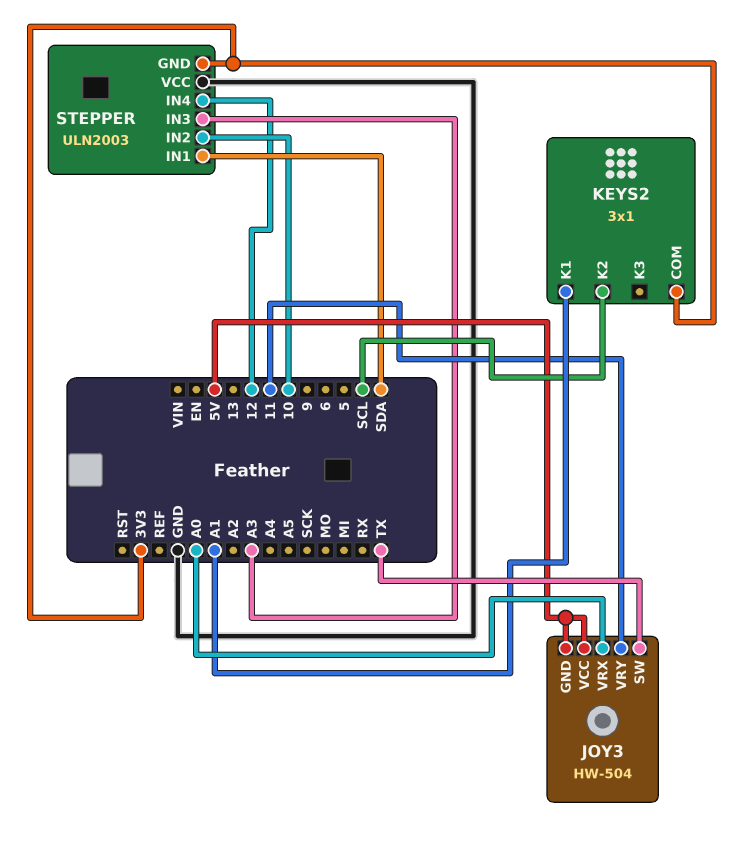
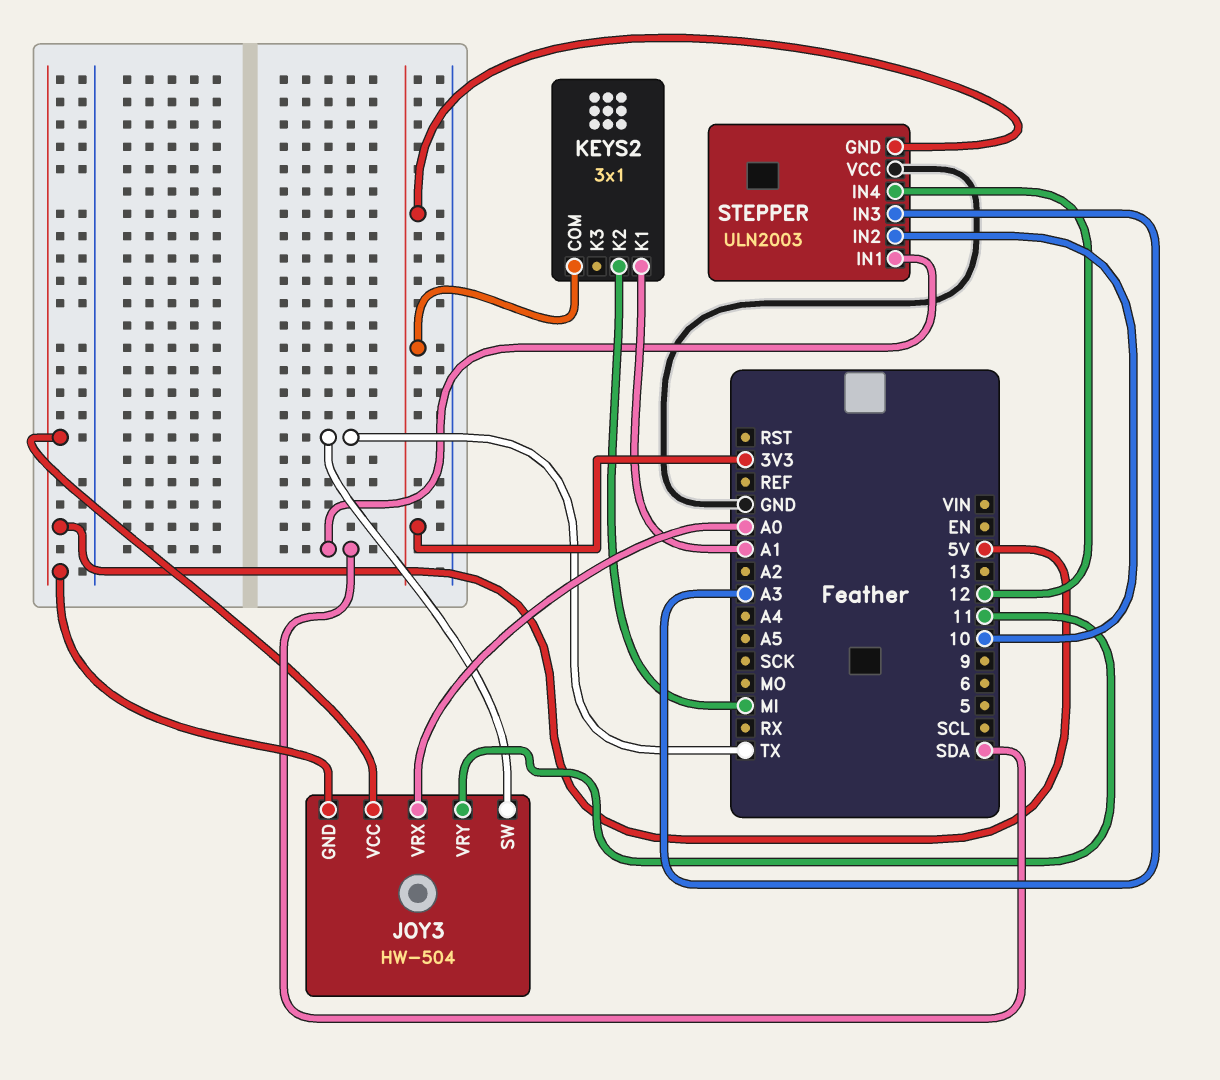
KEYS2 pin K2: SCL -> MI

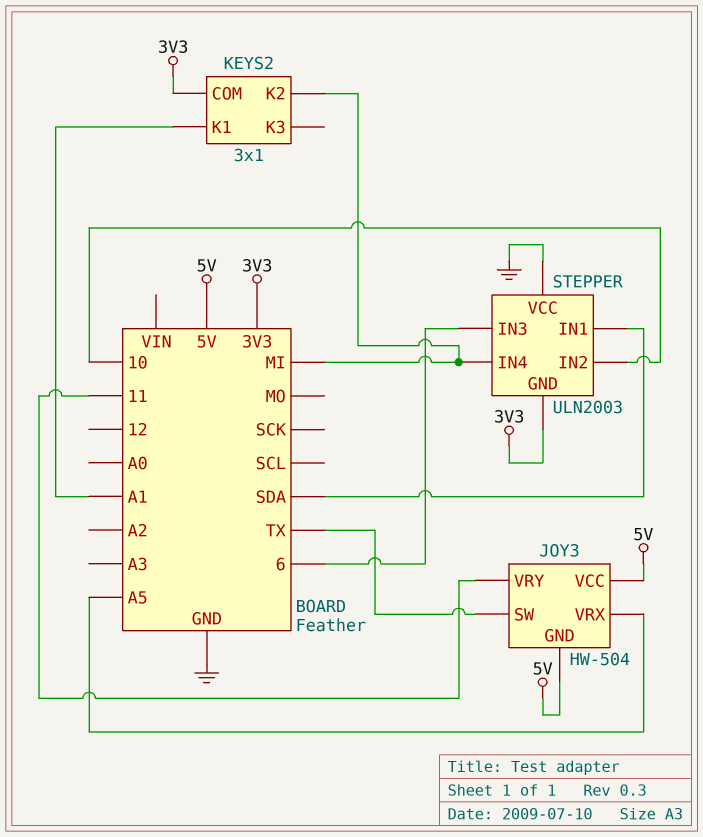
JOY3 pin VRX: A0 -> A5
STEPPER pin IN3: A3 -> 6
STEPPER pin IN4: 12 -> MI

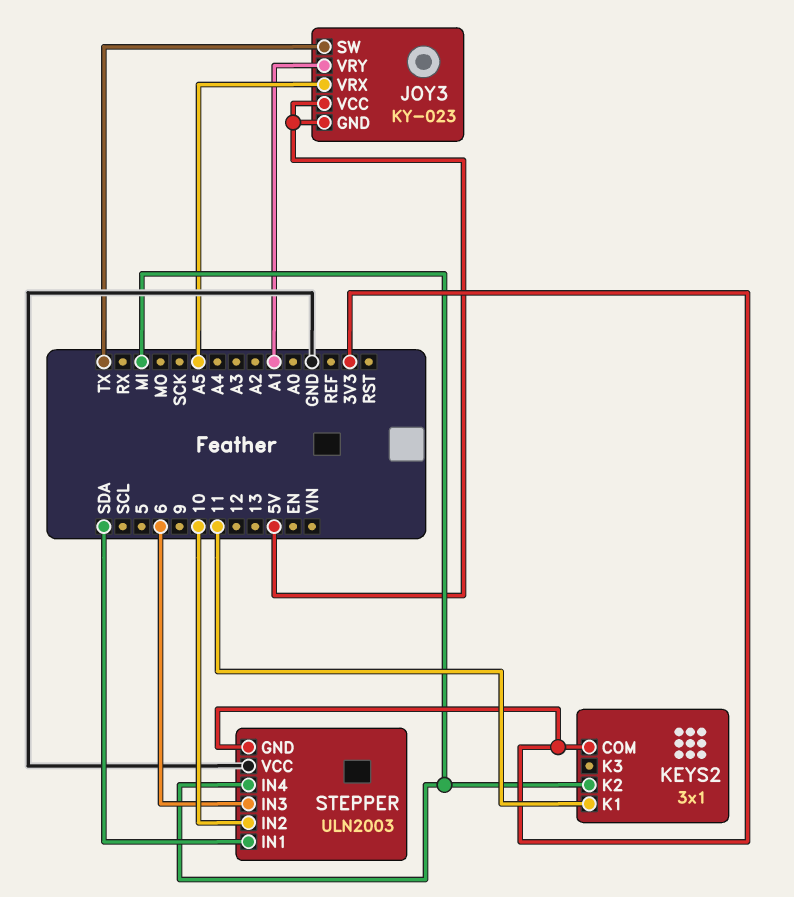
JOY3: HW-504 -> KY-023
JOY3 pin VRY: 11 -> A1
KEYS2 pin K1: A1 -> 11

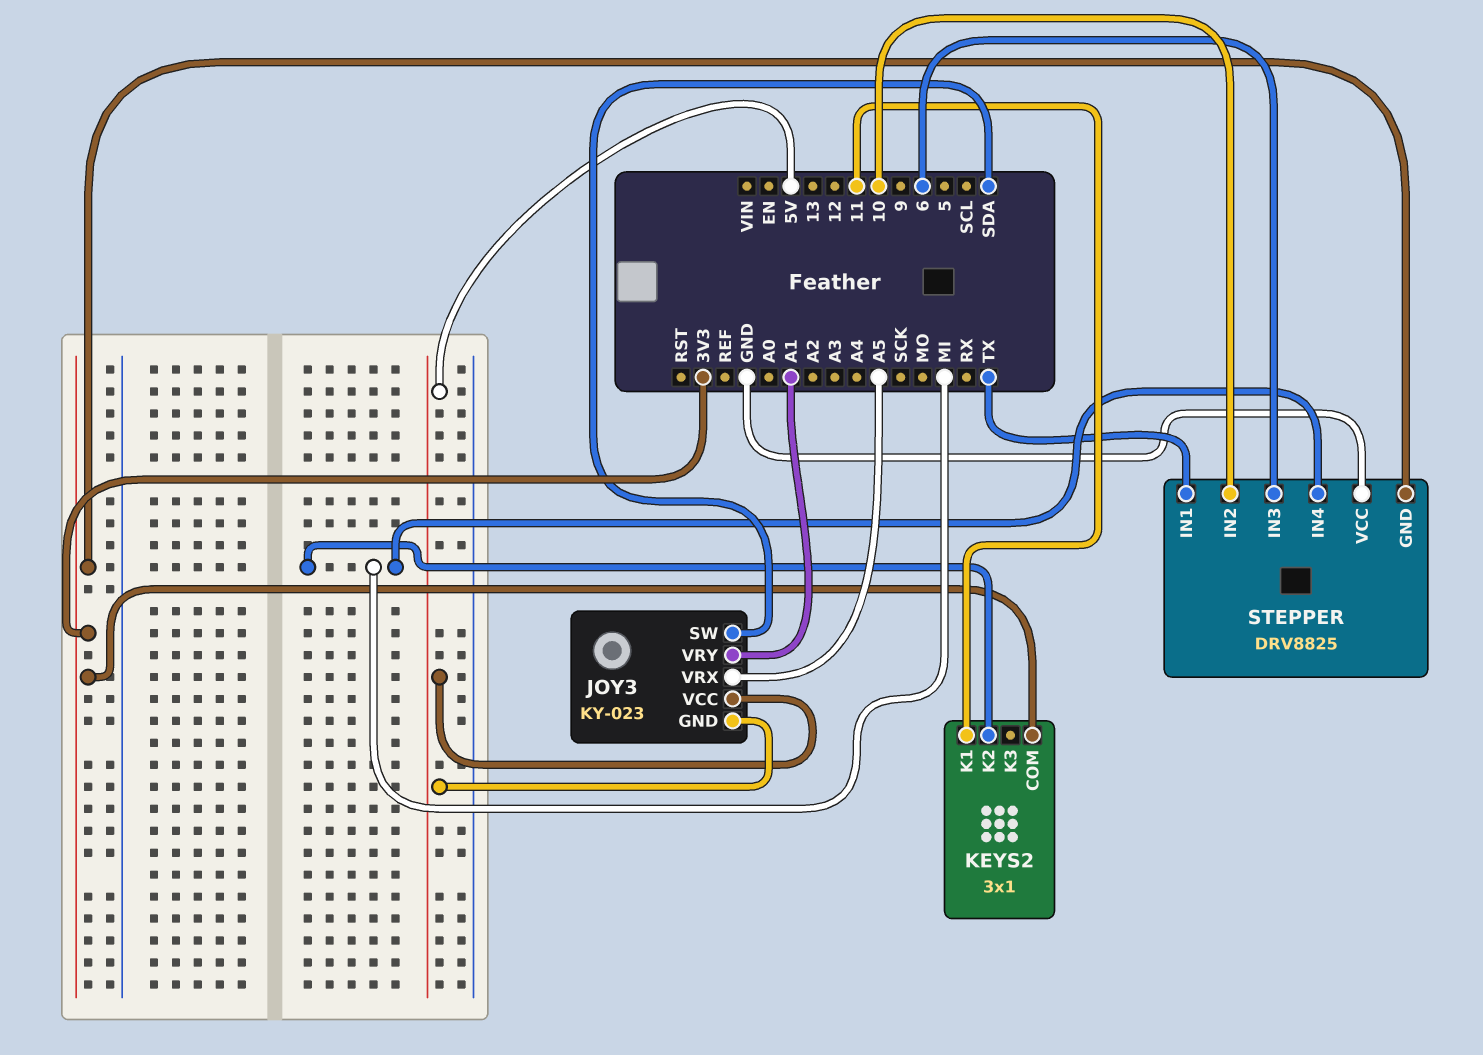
JOY3 pin SW: TX -> SDA
STEPPER: ULN2003 -> DRV8825
STEPPER pin IN1: SDA -> TX

